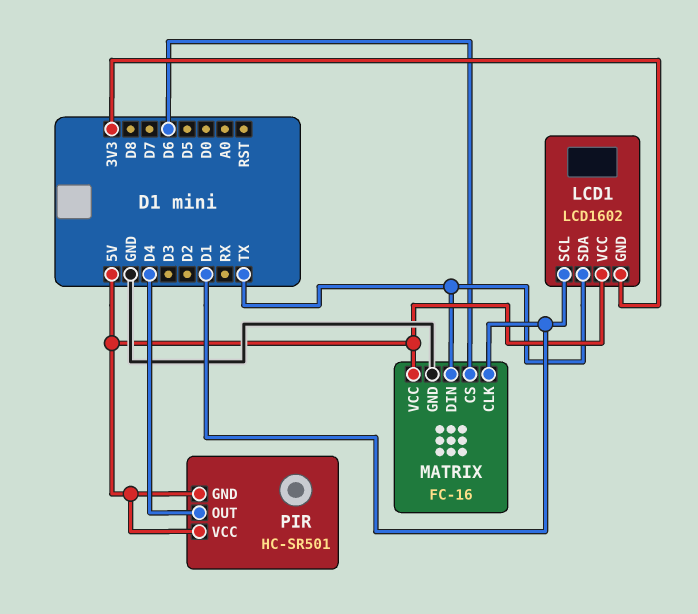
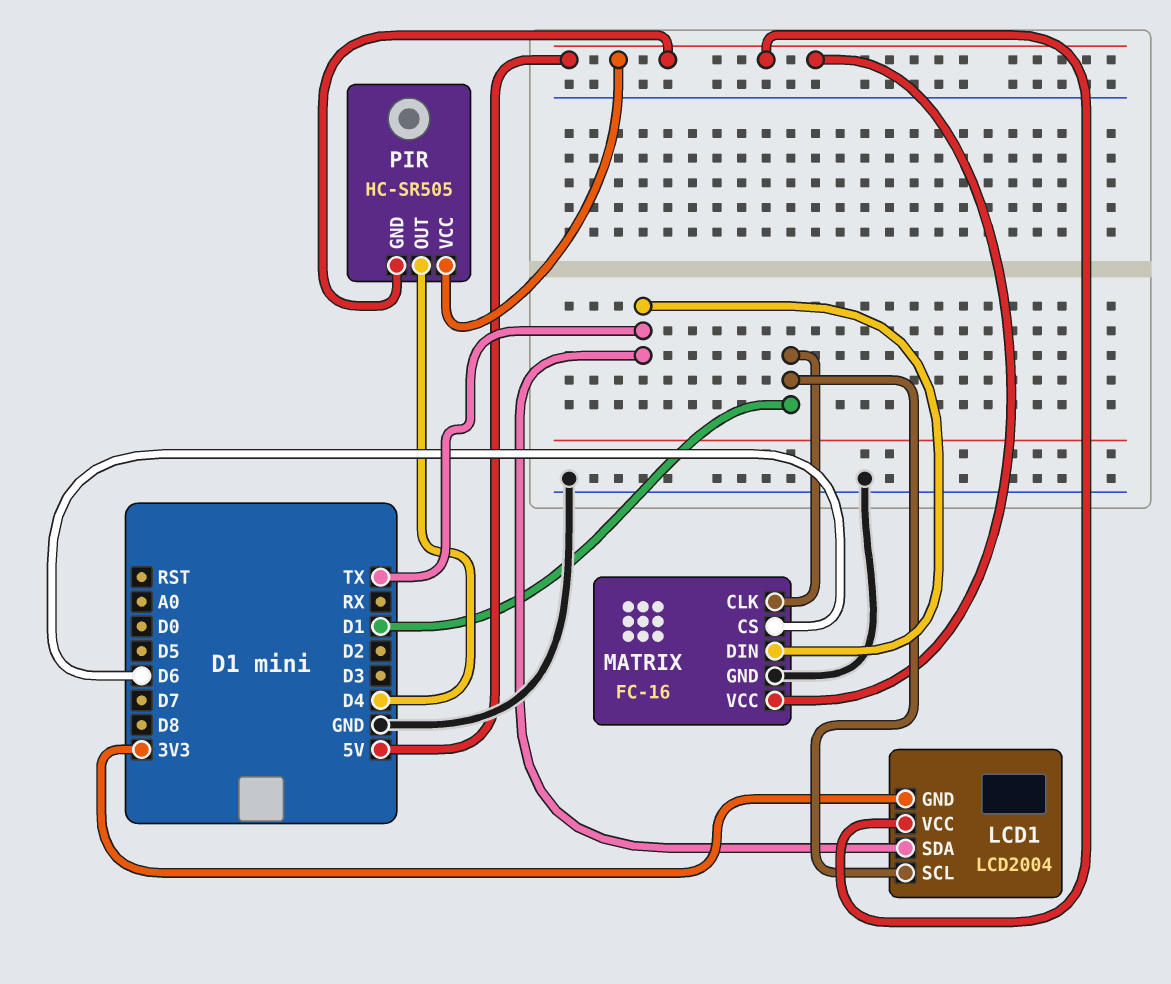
LCD1: LCD1602 -> LCD2004
PIR: HC-SR501 -> HC-SR505

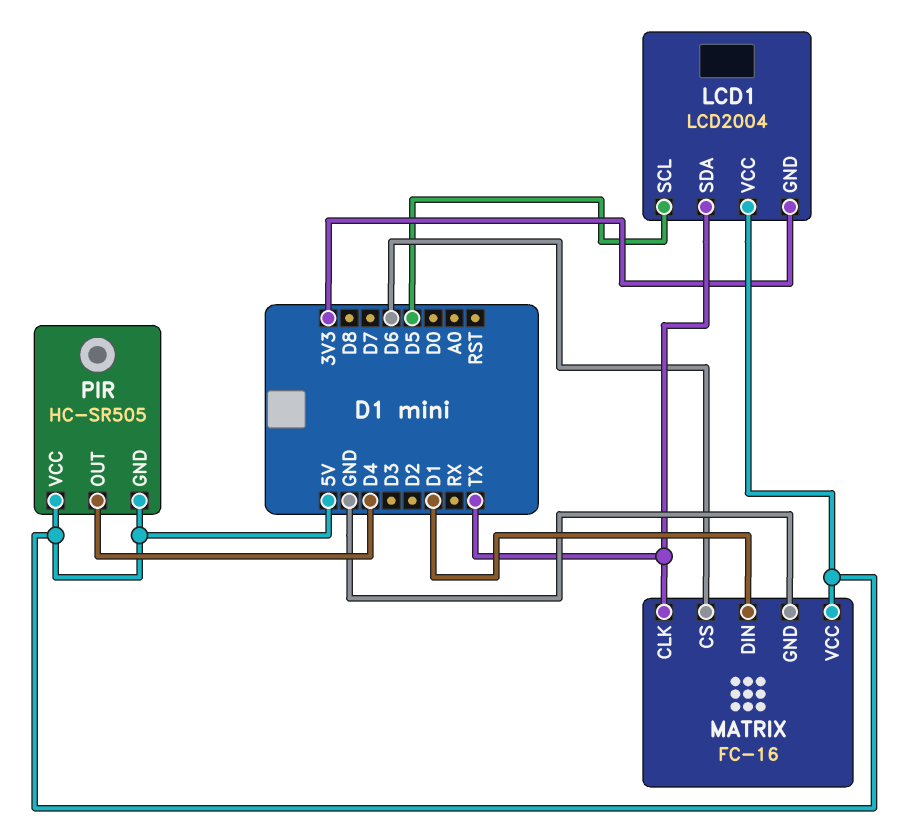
LCD1 pin SCL: D1 -> D5
MATRIX pin CLK: D1 -> TX
MATRIX pin DIN: TX -> D1

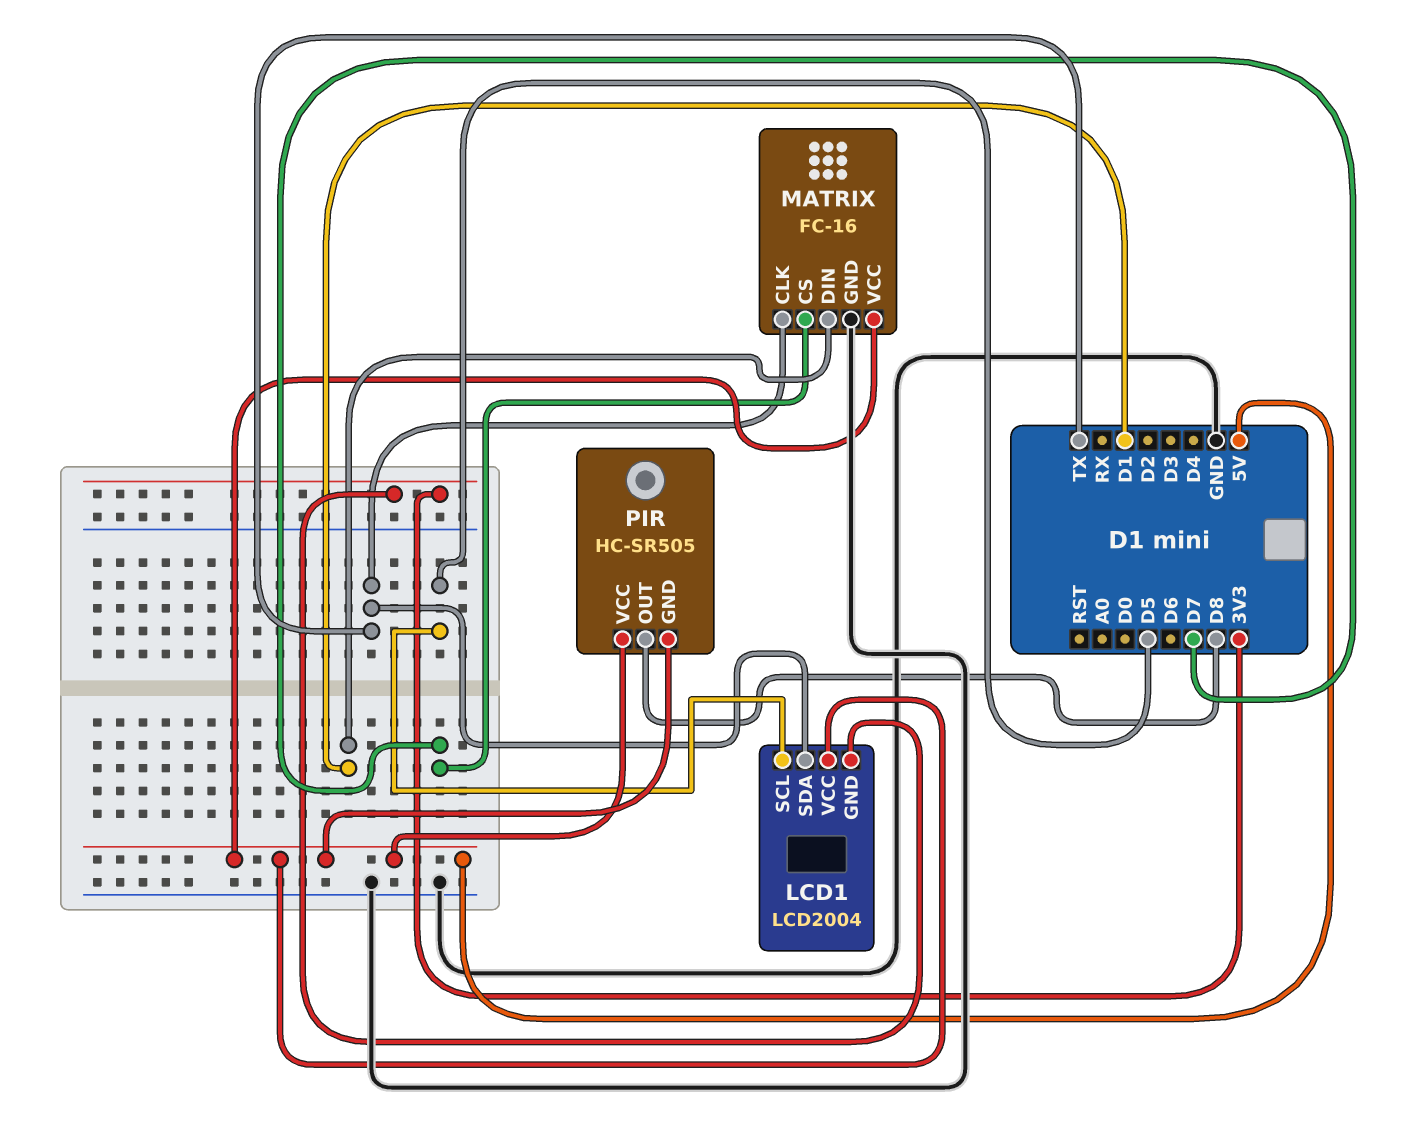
MATRIX pin CS: D6 -> D7
PIR pin OUT: D4 -> D8

